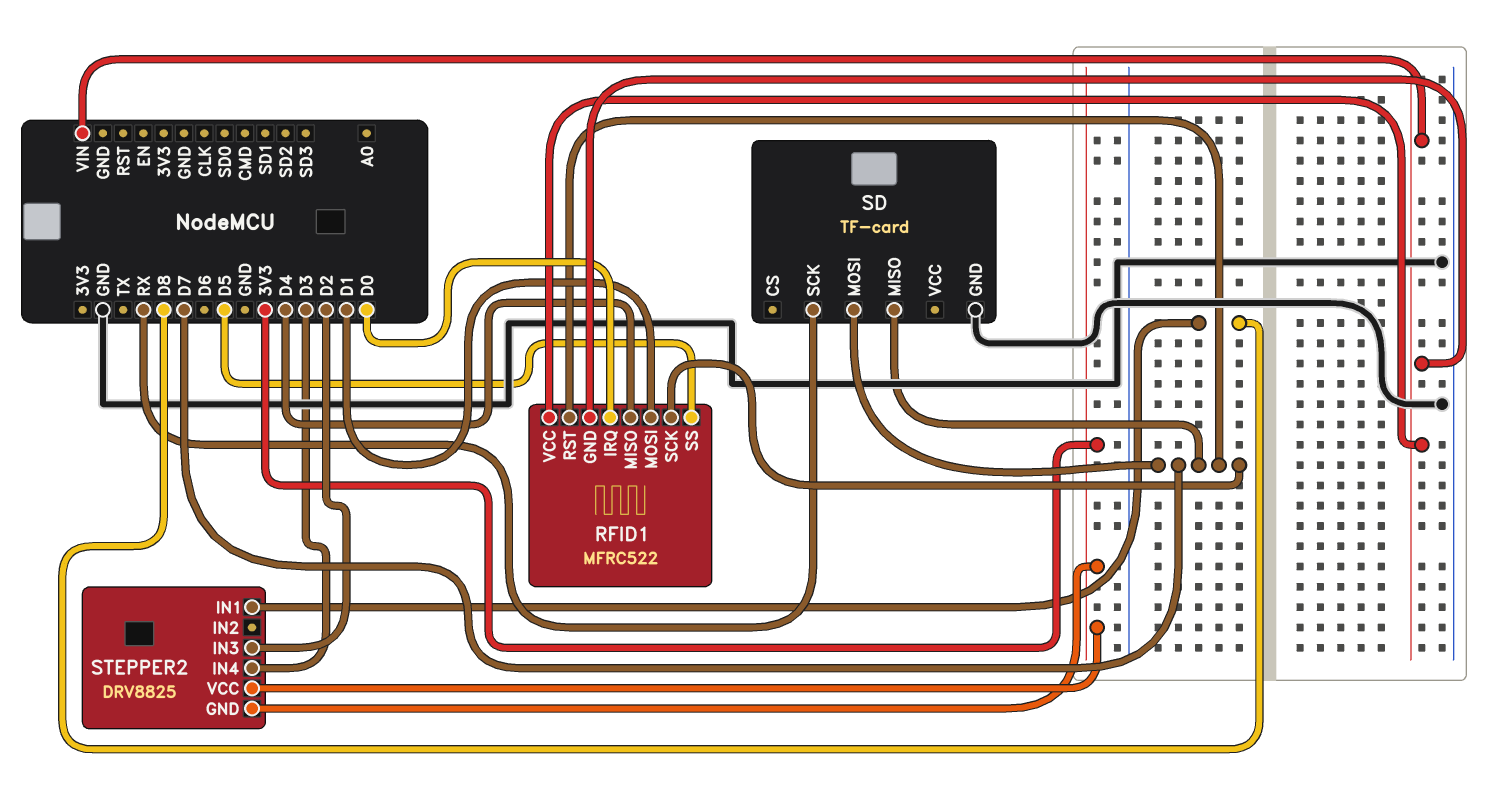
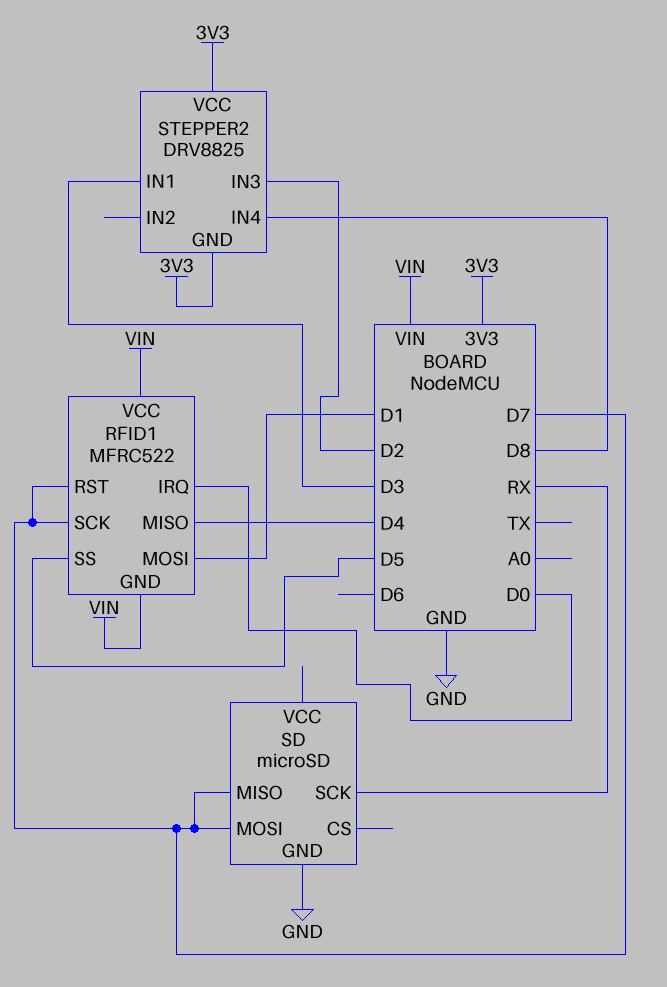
SD: TF-card -> microSD
STEPPER2 pin IN1: D8 -> D3
STEPPER2 pin IN4: D3 -> D8

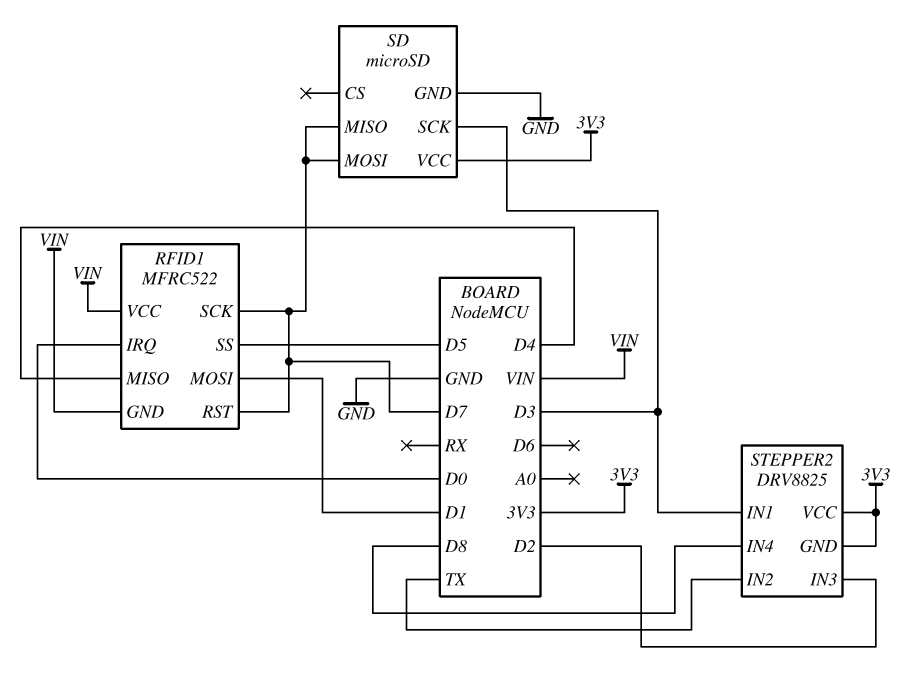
SD pin SCK: RX -> D3
SD pin VCC: none -> 3V3
STEPPER2 pin IN2: none -> TX

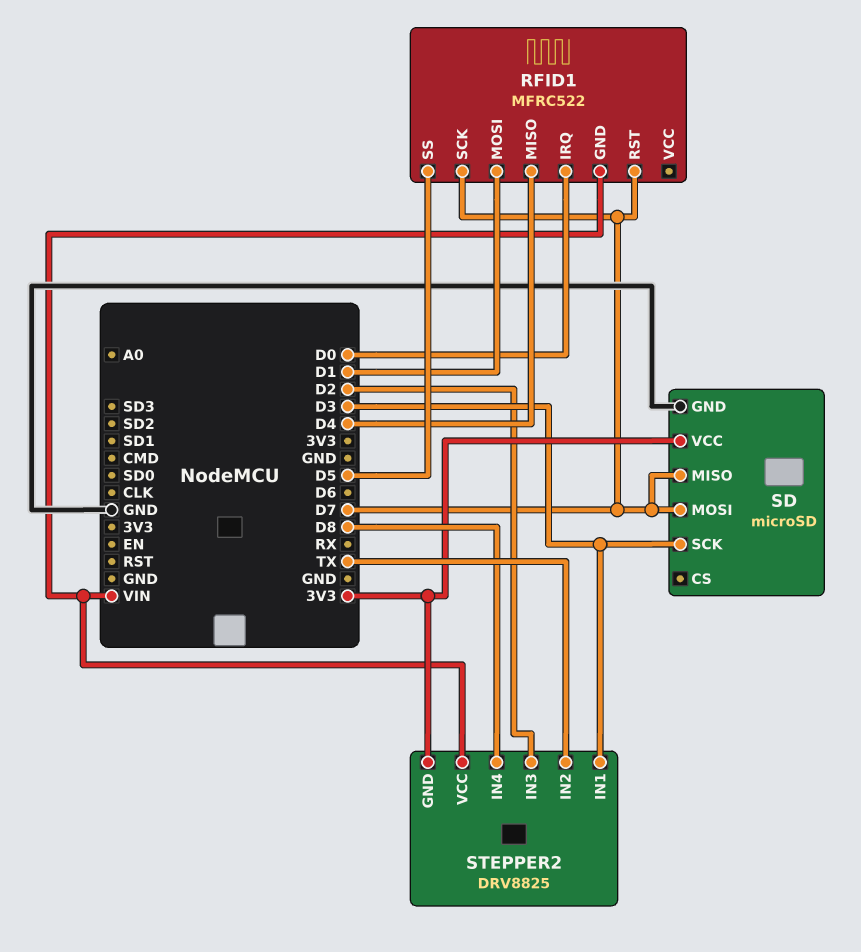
RFID1 pin VCC: VIN -> none
STEPPER2 pin VCC: 3V3 -> VIN

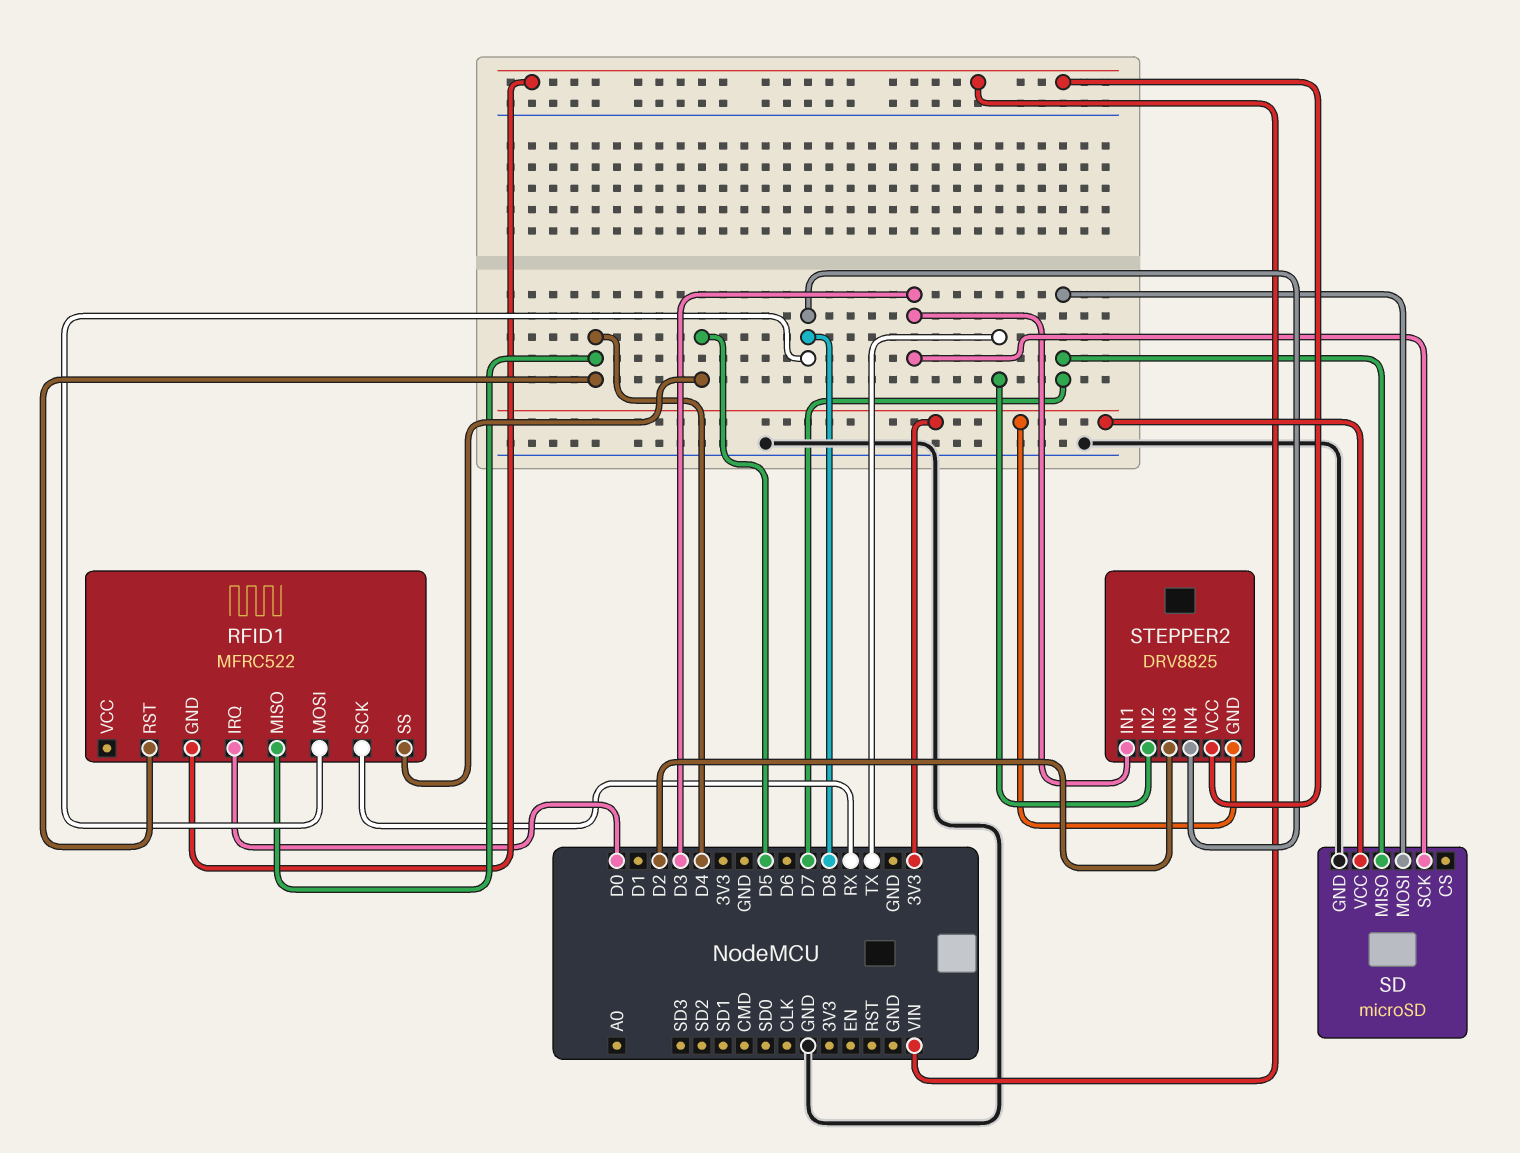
RFID1 pin MOSI: D1 -> D8
RFID1 pin RST: D7 -> D4
RFID1 pin SCK: D7 -> RX

